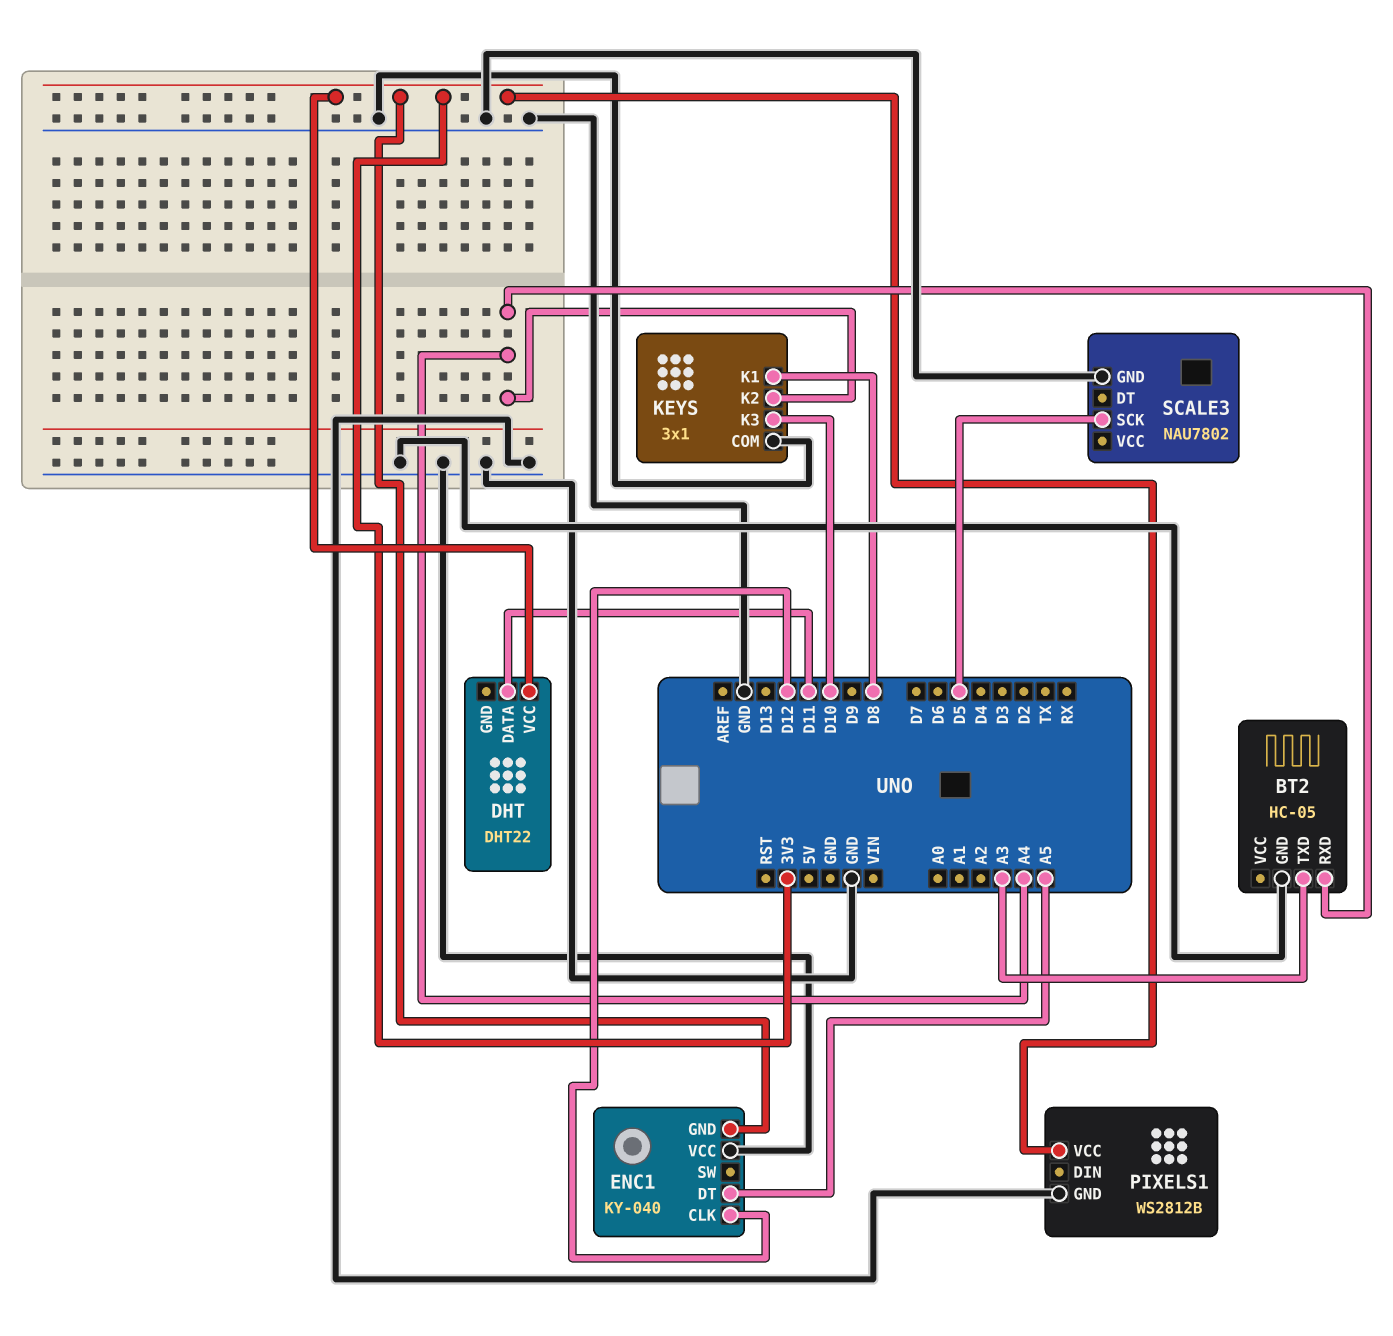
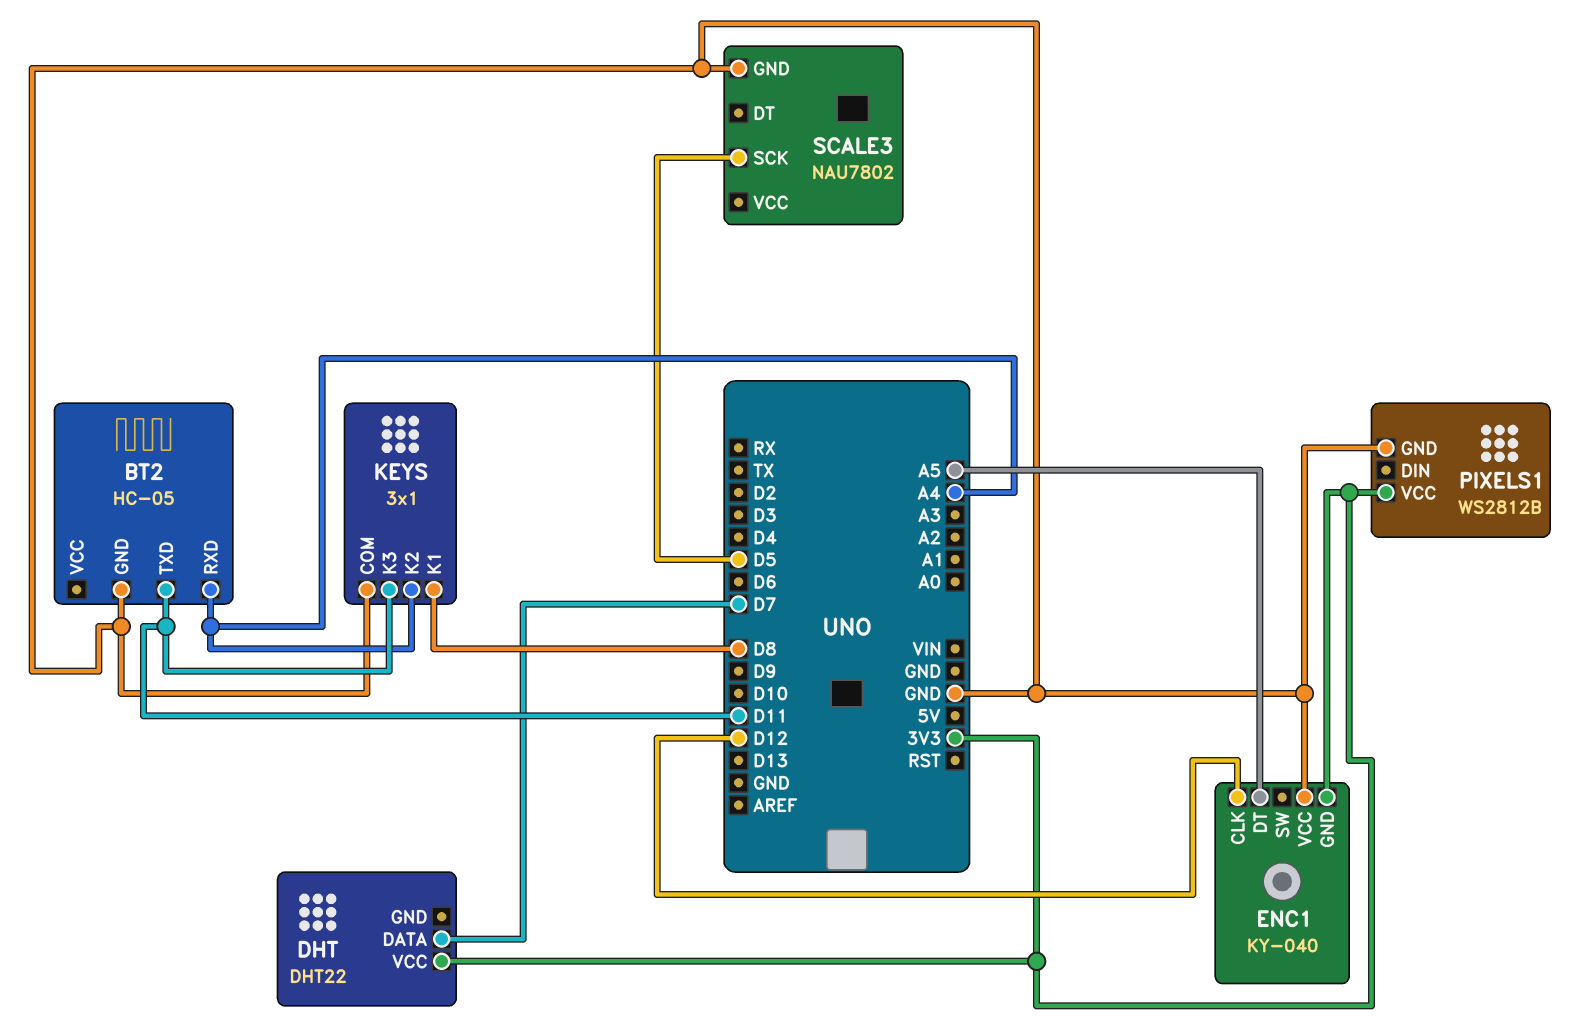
BT2 pin TXD: A3 -> D11
DHT pin DATA: D11 -> D7
KEYS pin K3: D10 -> D11

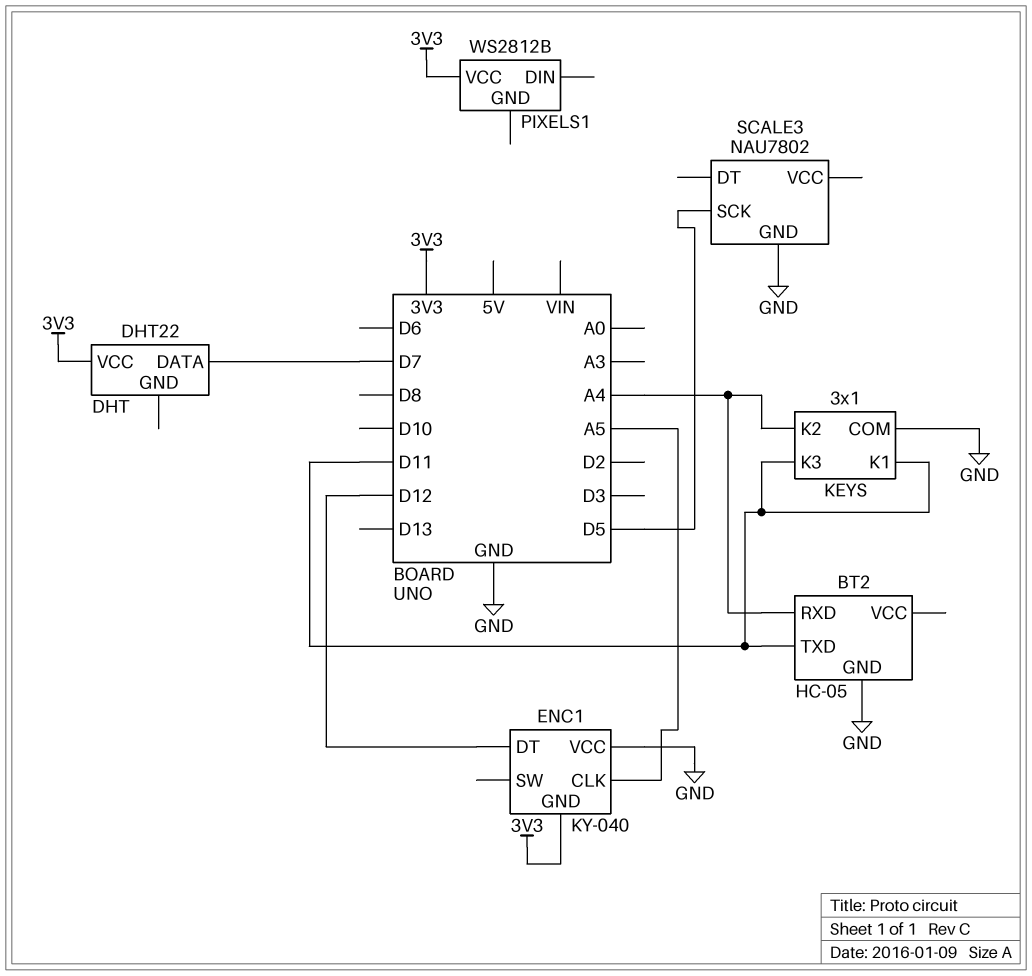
ENC1 pin CLK: D12 -> A5
ENC1 pin DT: A5 -> D12
KEYS pin K1: D8 -> D11
PIXELS1 pin GND: GND -> none

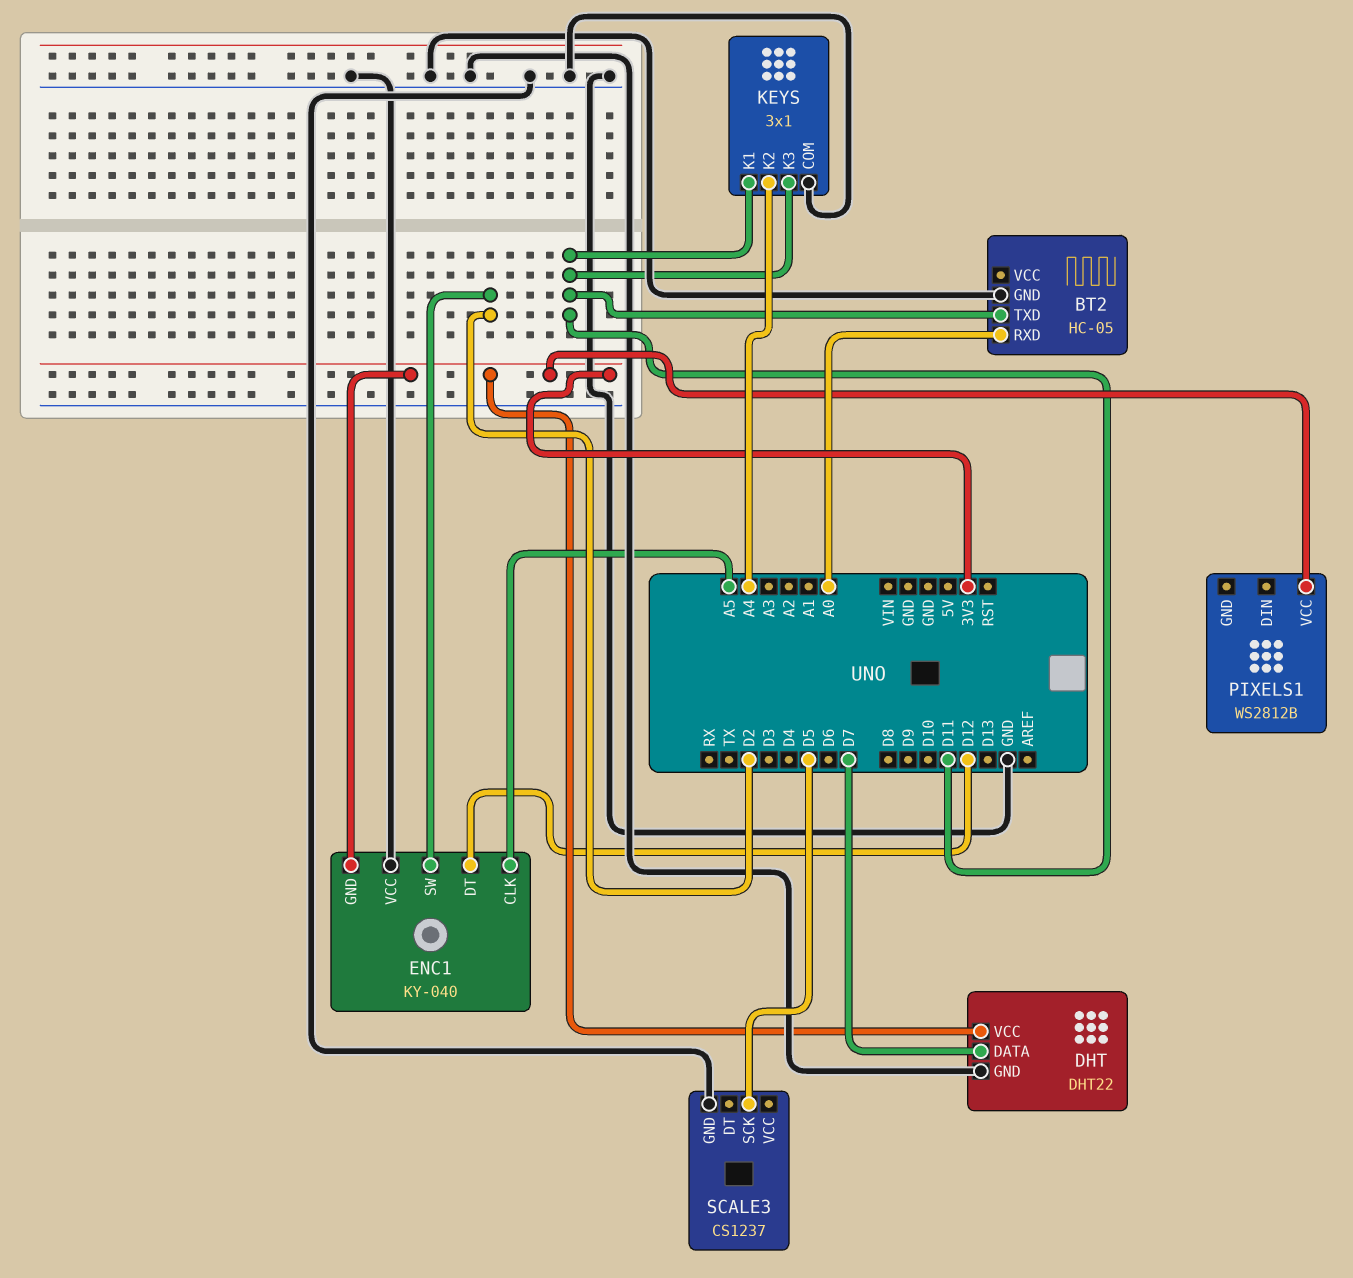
BT2 pin RXD: A4 -> A0
DHT pin GND: none -> GND
ENC1 pin SW: none -> D2
SCALE3: NAU7802 -> CS1237

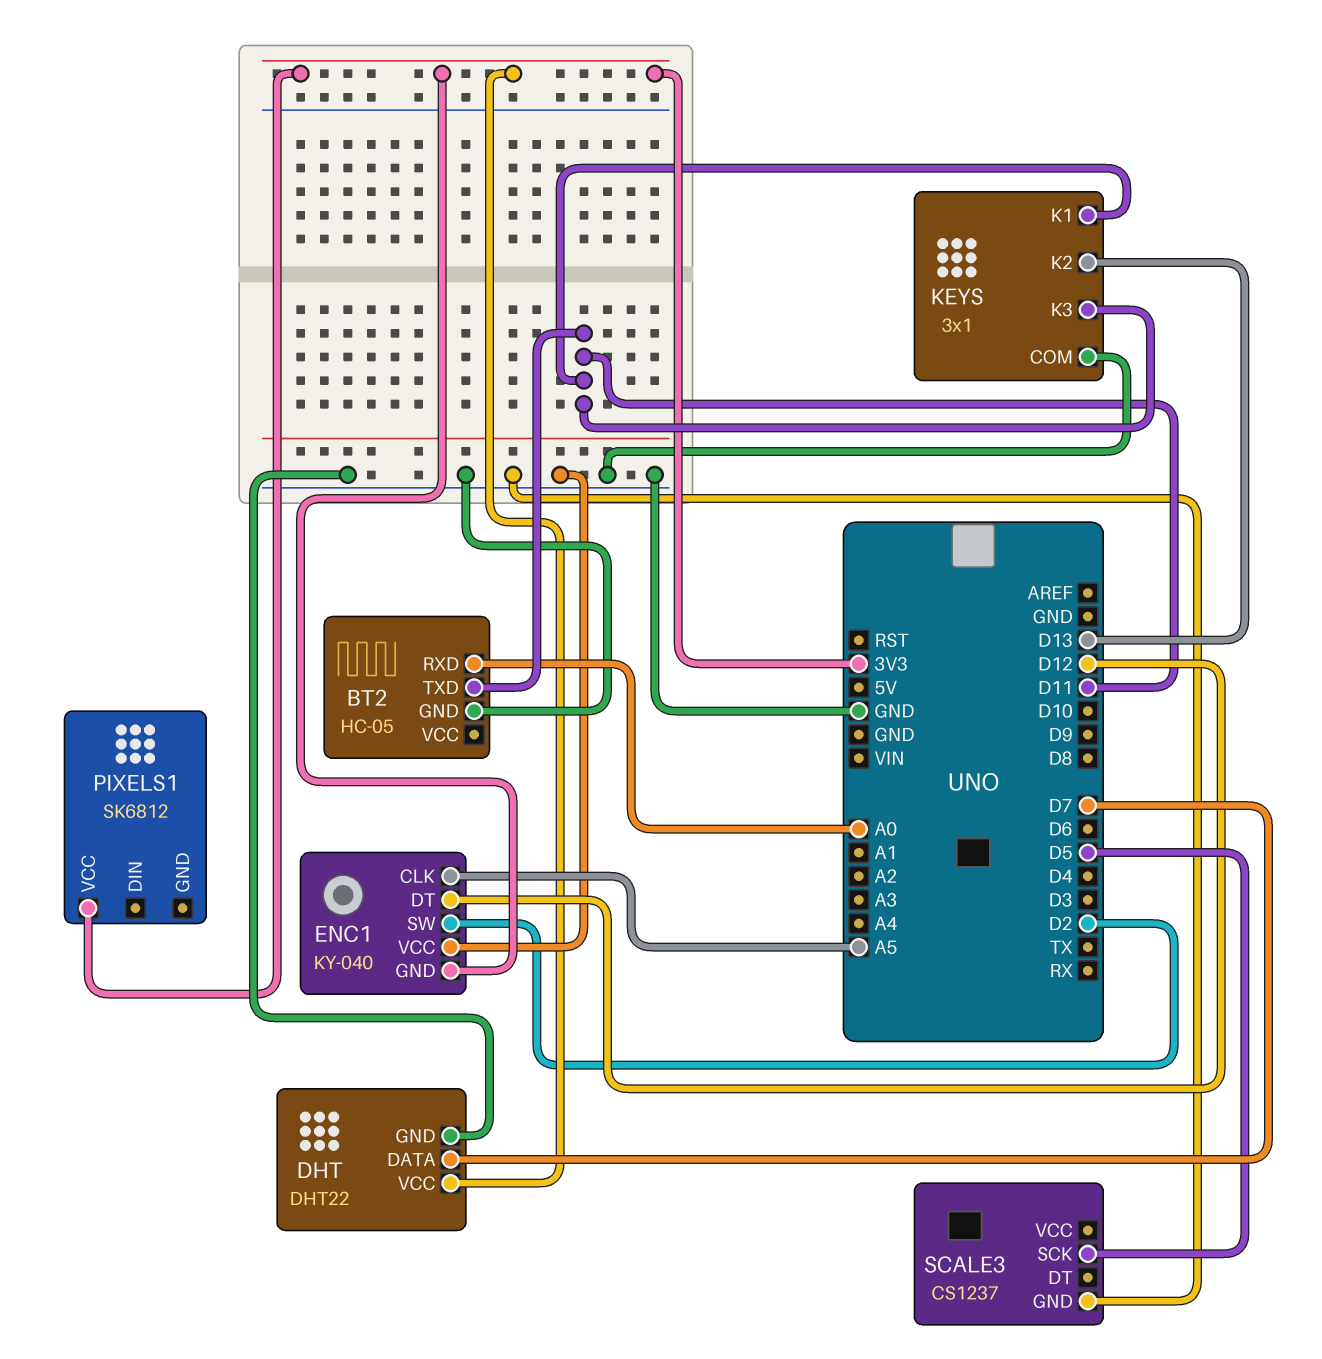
KEYS pin K2: A4 -> D13
PIXELS1: WS2812B -> SK6812

